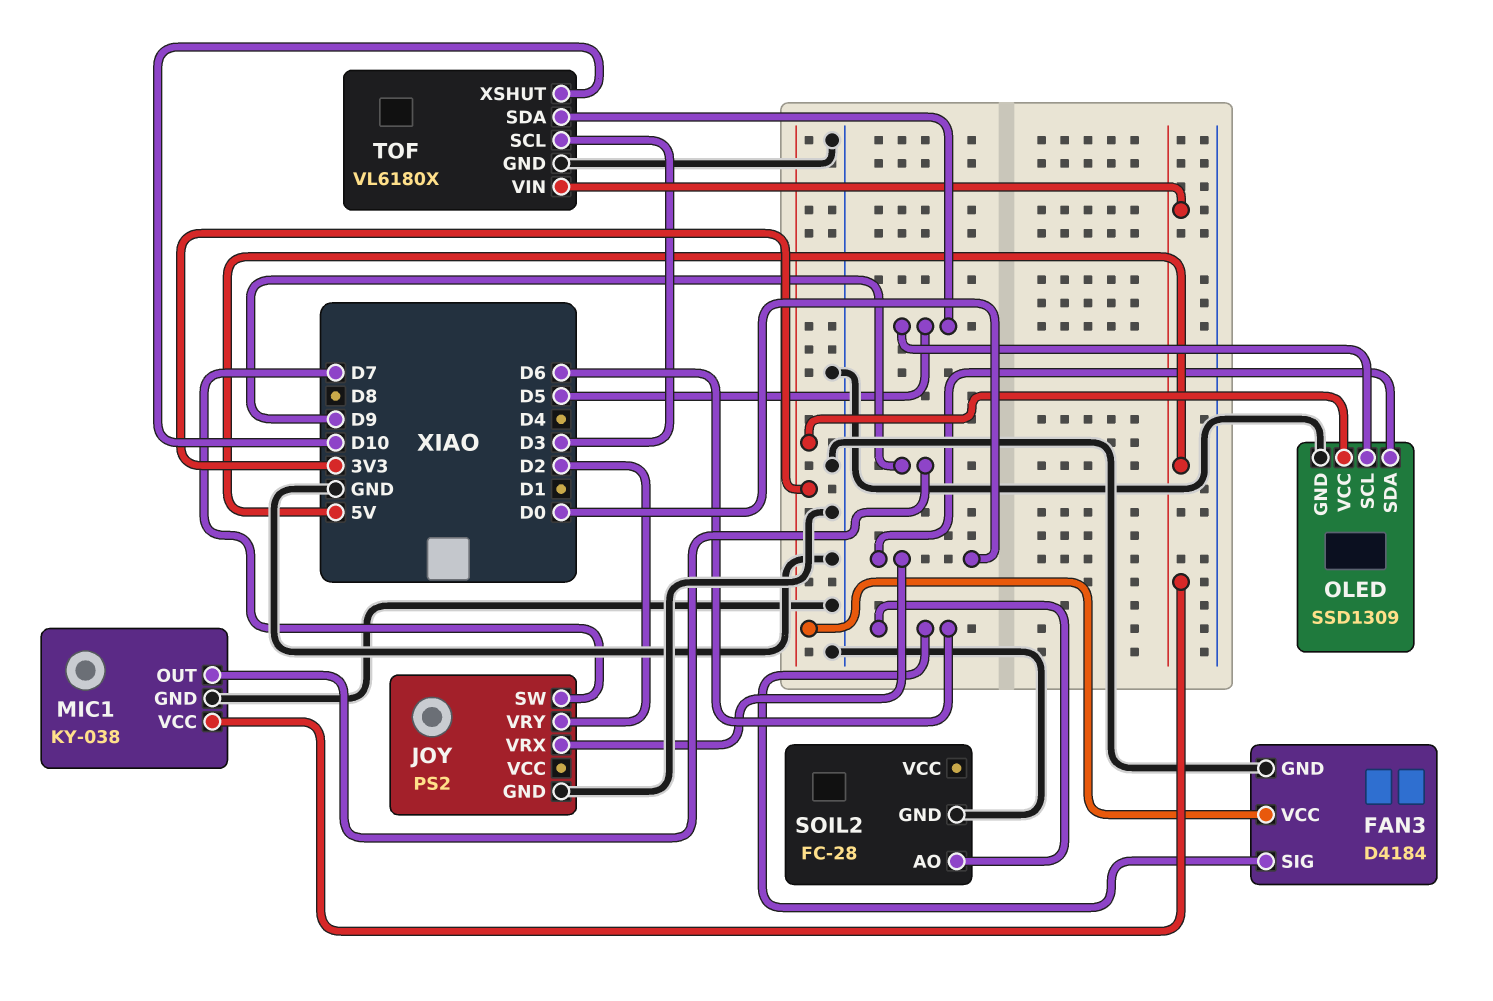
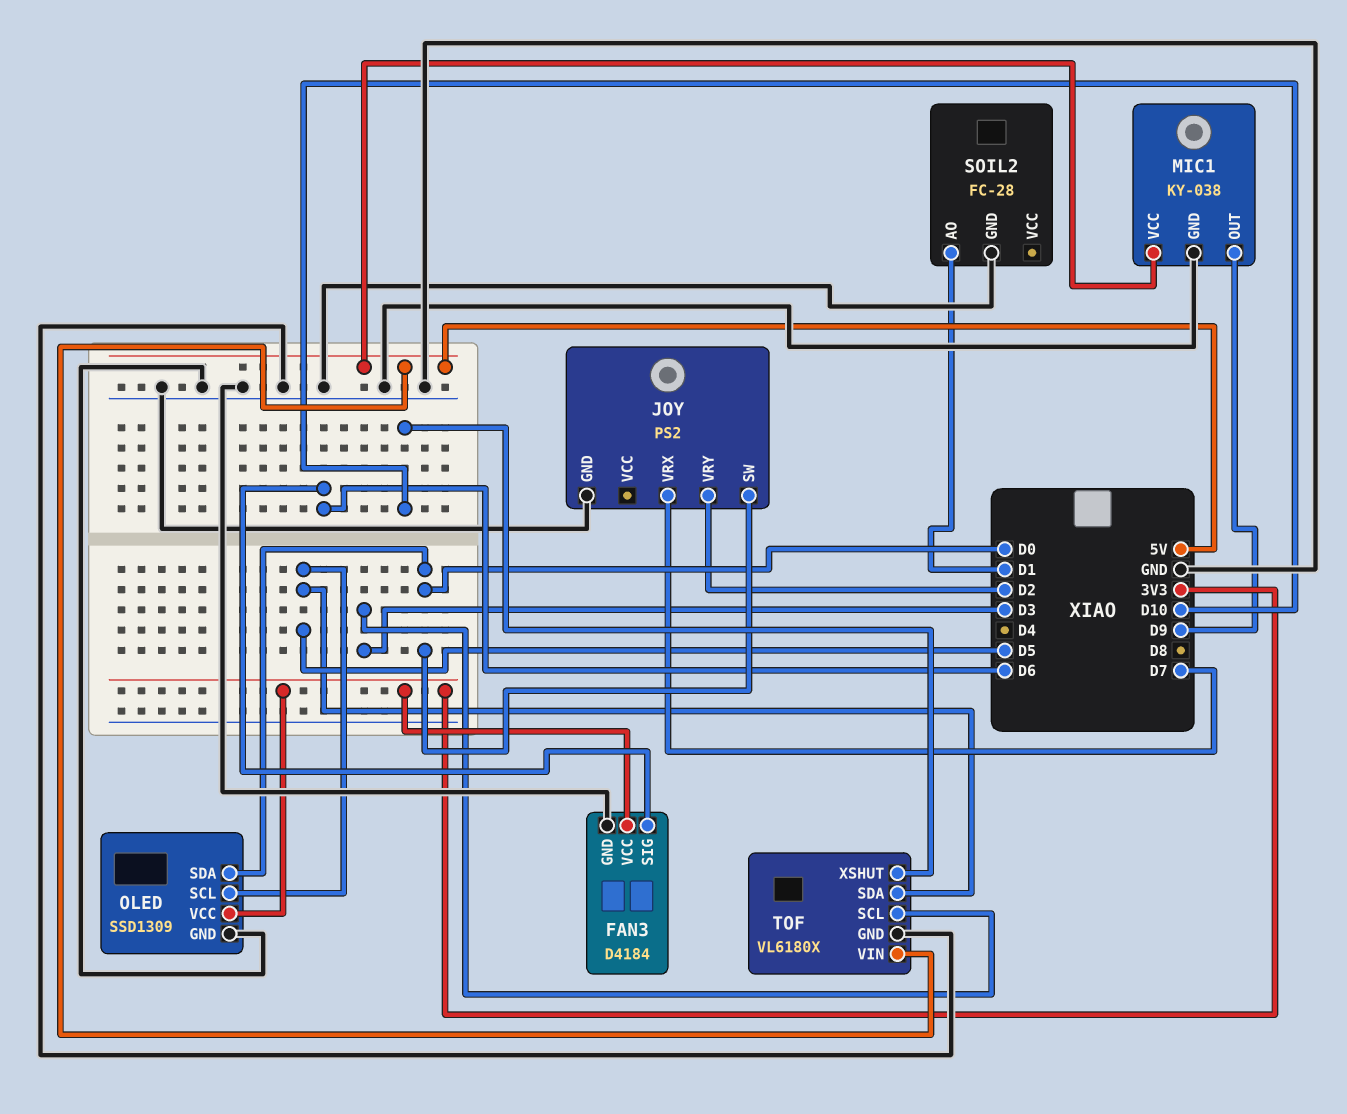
JOY pin SW: D7 -> D0
JOY pin VRX: D0 -> D7
SOIL2 pin AO: D6 -> D1

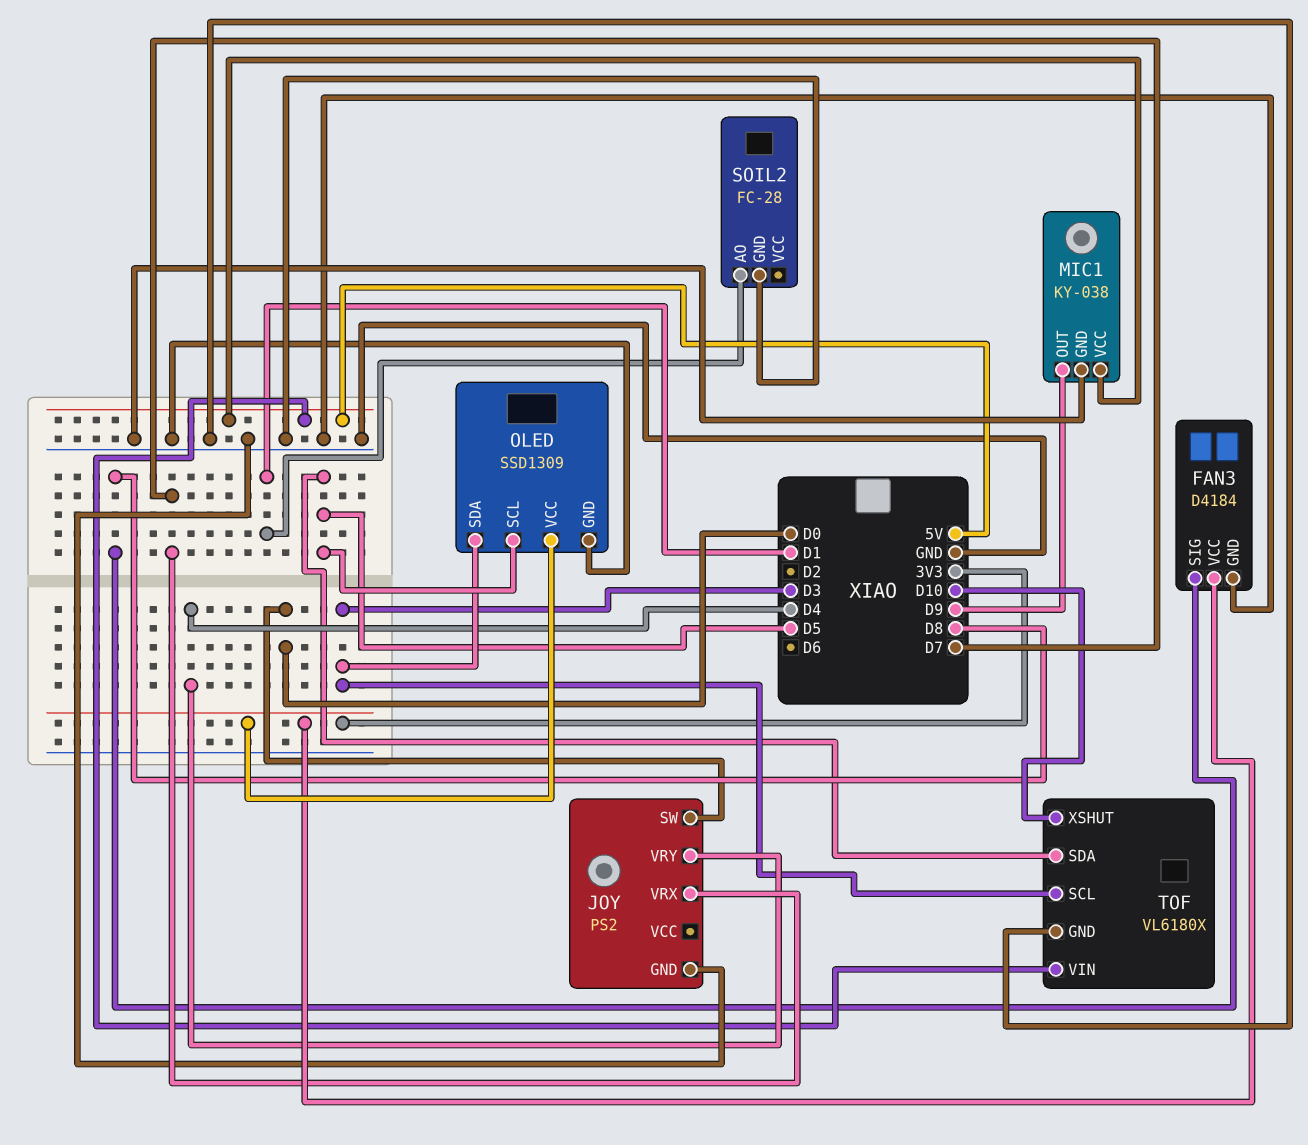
FAN3 pin SIG: D6 -> D8
JOY pin VRY: D2 -> D4
OLED pin SDA: D0 -> D3

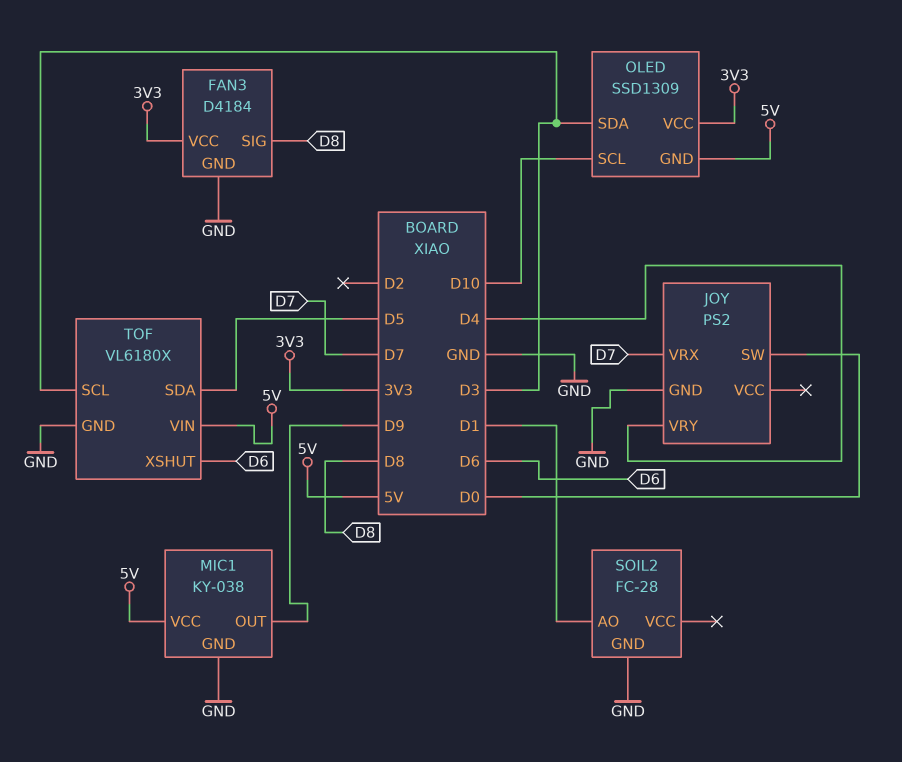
OLED pin GND: GND -> 5V
OLED pin SCL: D5 -> D10
TOF pin XSHUT: D10 -> D6

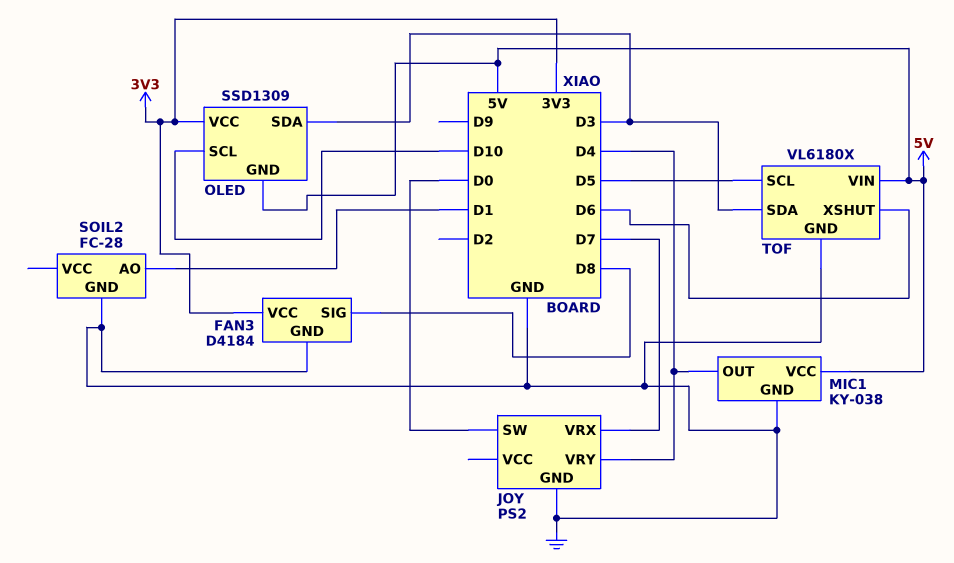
MIC1 pin OUT: D9 -> D4
TOF pin SCL: D3 -> D5
TOF pin SDA: D5 -> D3

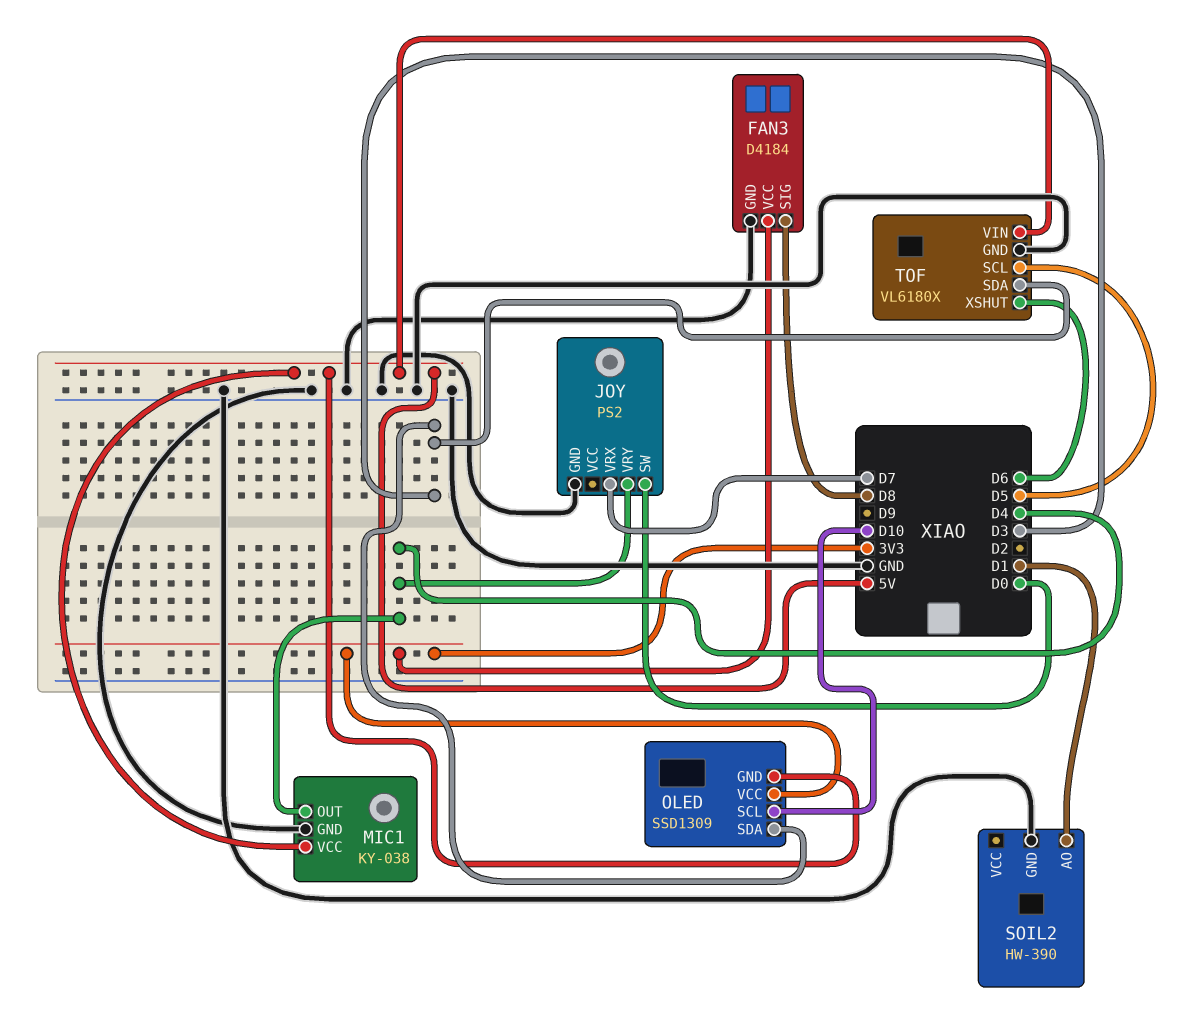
SOIL2: FC-28 -> HW-390

